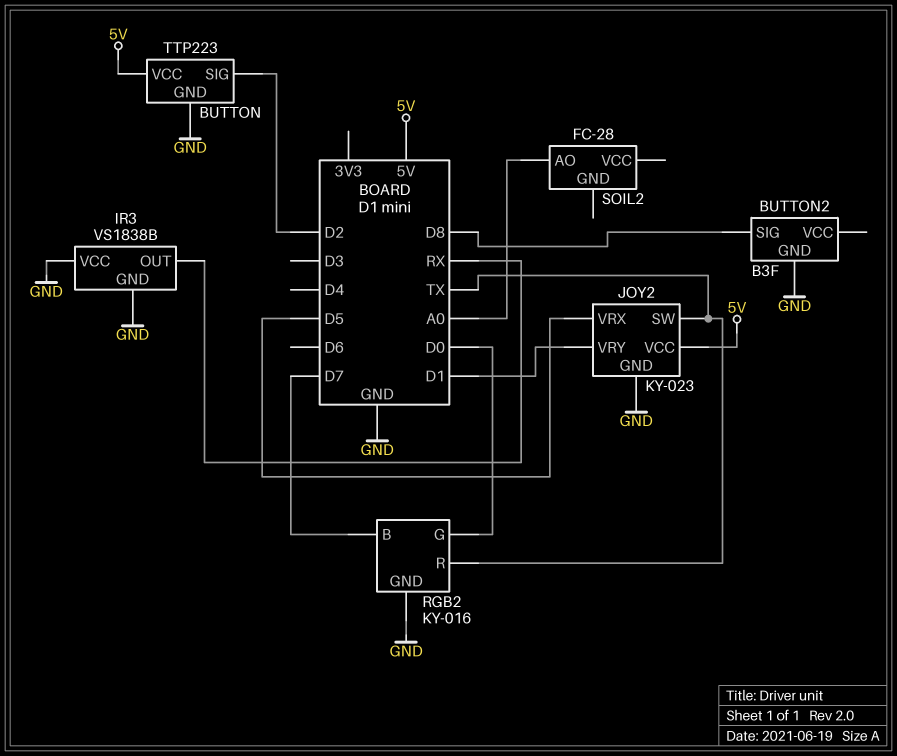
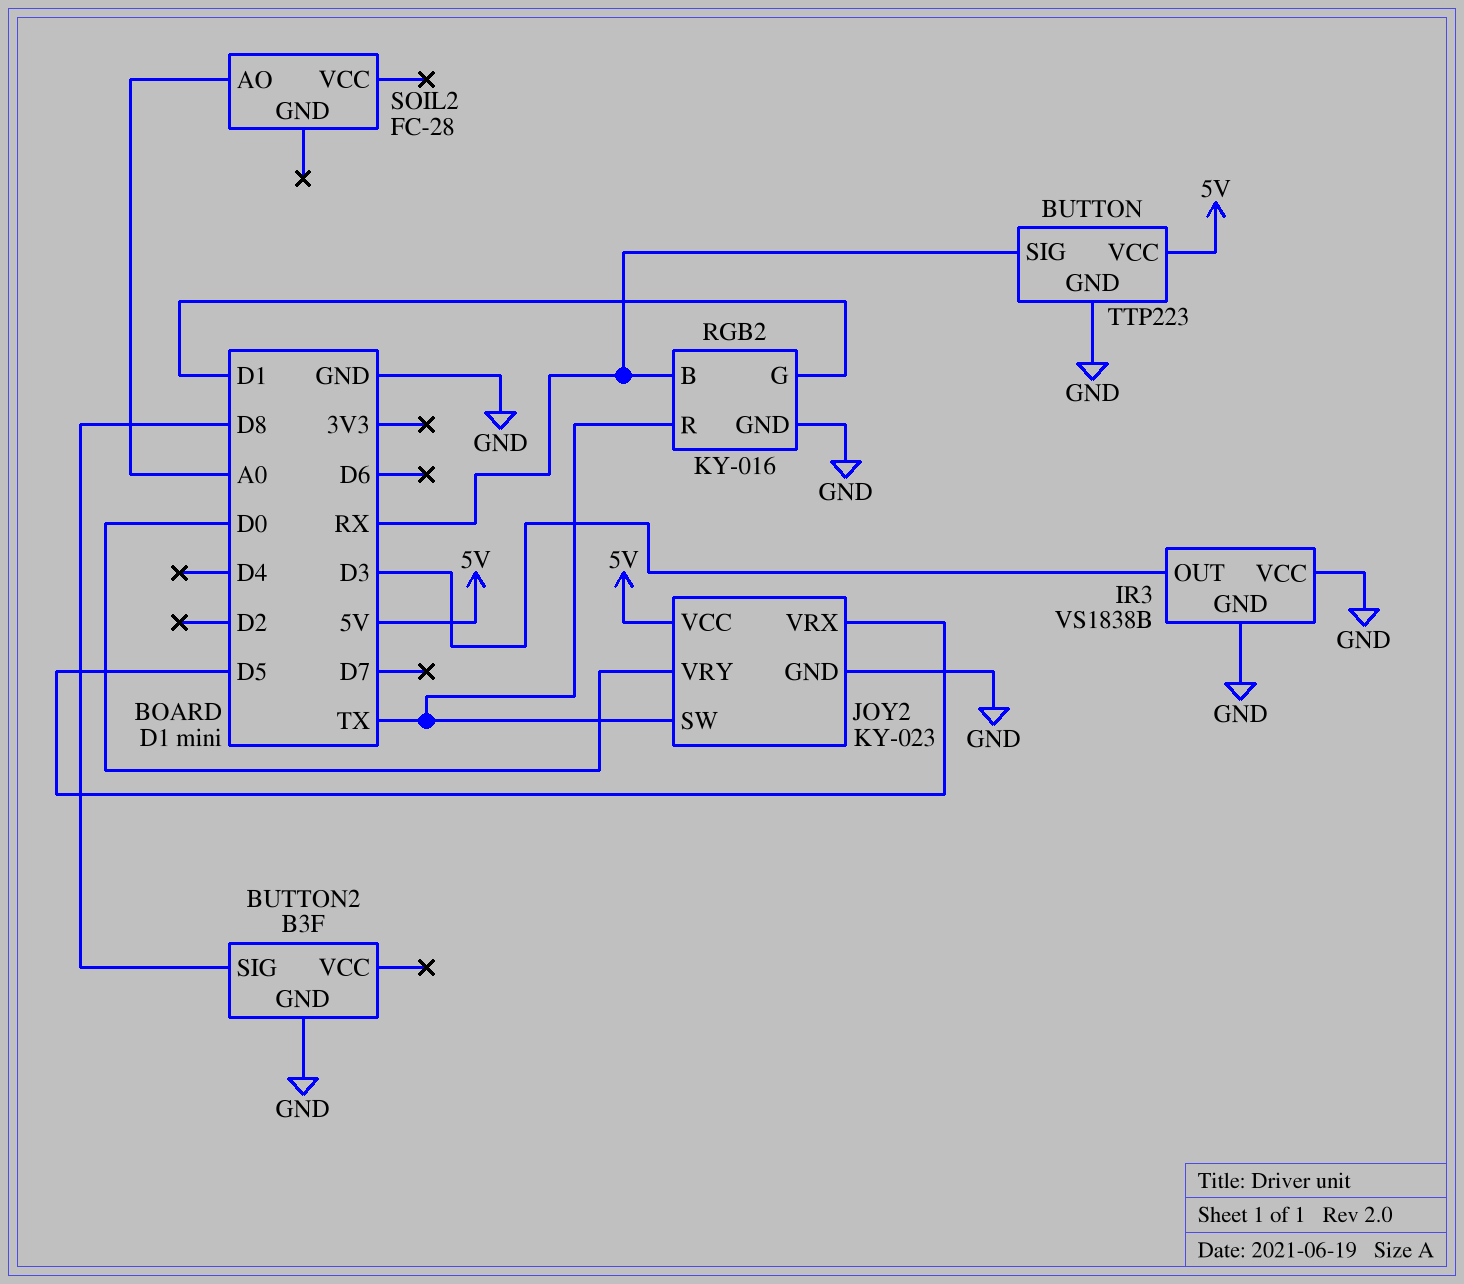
BUTTON pin SIG: D2 -> RX
IR3 pin OUT: RX -> D3
JOY2 pin VRY: D1 -> D0
RGB2 pin B: D7 -> RX
RGB2 pin G: D0 -> D1

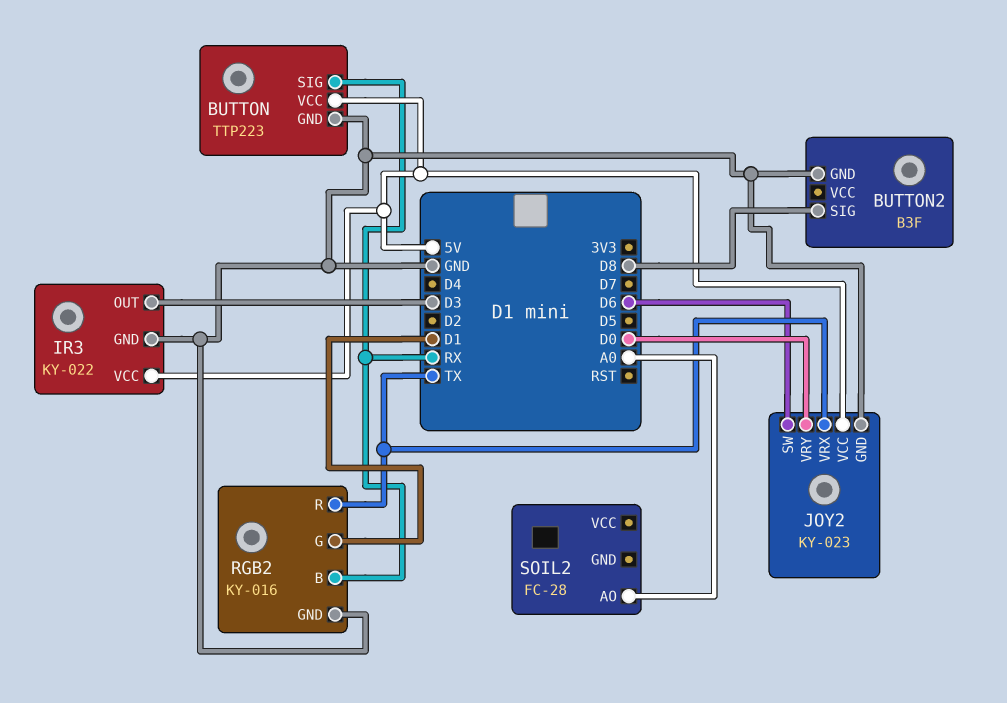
IR3: VS1838B -> KY-022
IR3 pin VCC: GND -> 5V
JOY2 pin SW: TX -> D6
JOY2 pin VRX: D5 -> TX

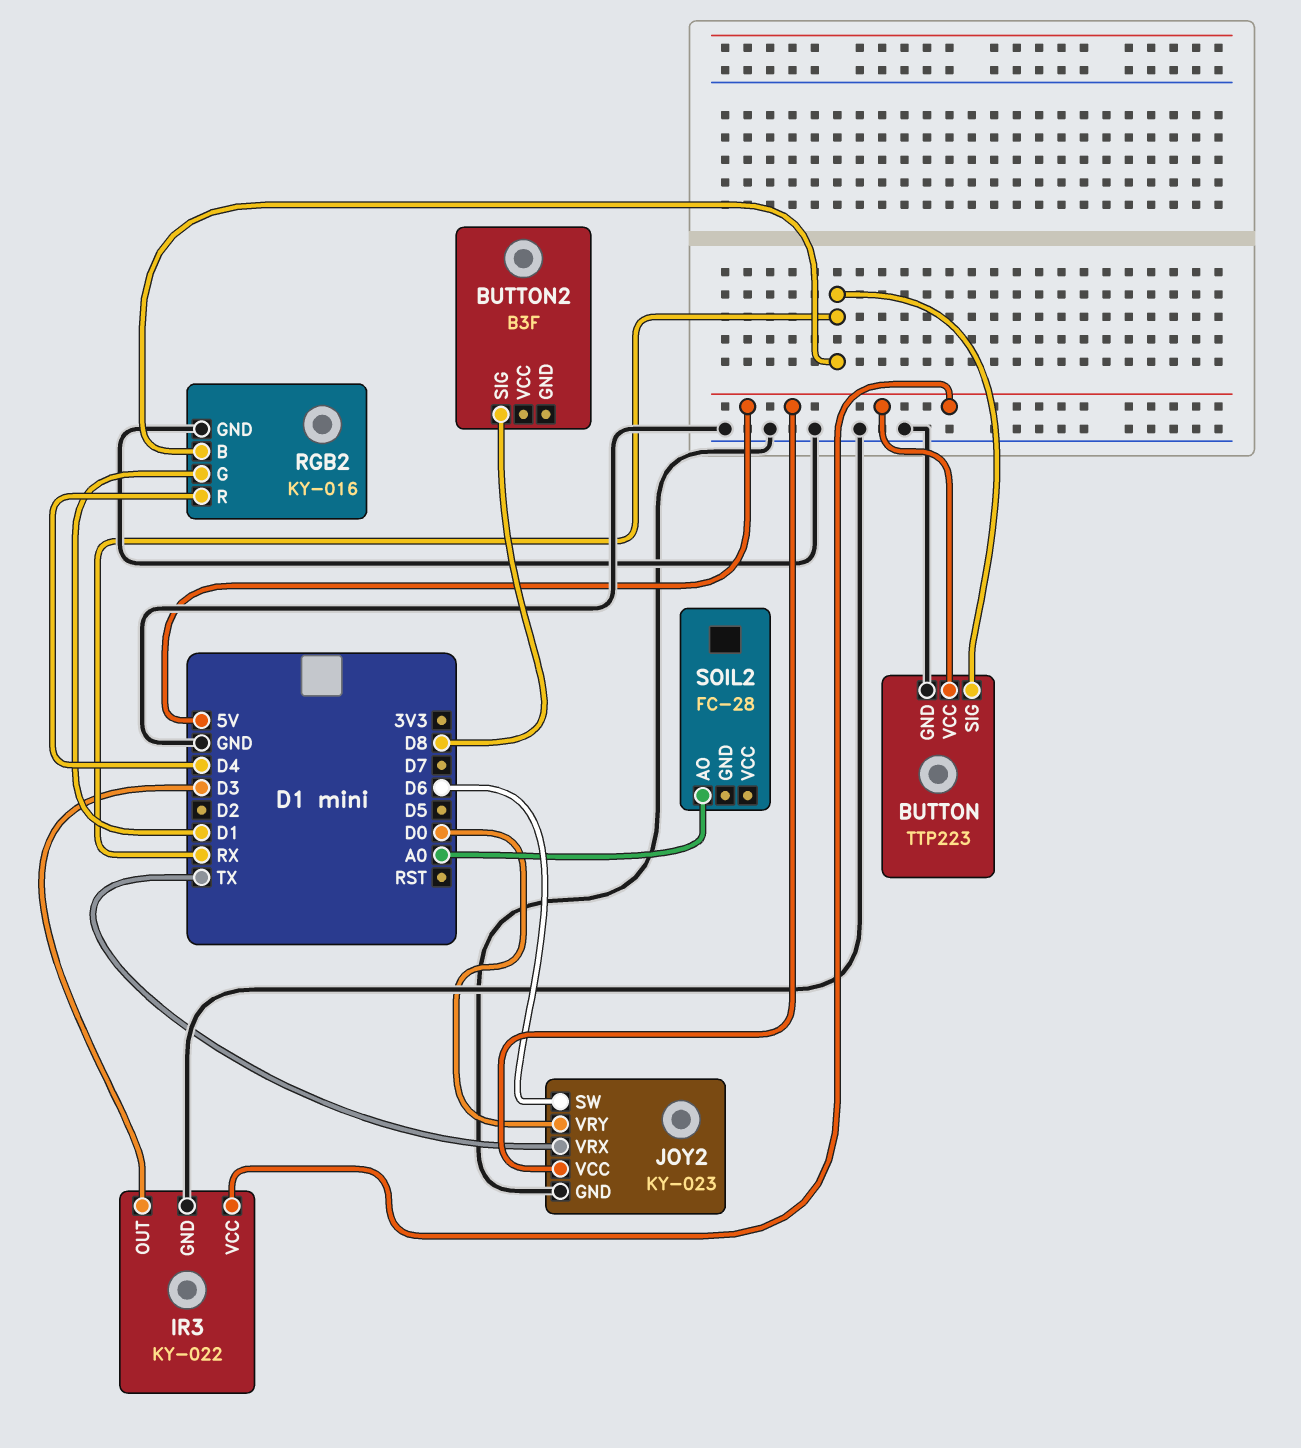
BUTTON2 pin GND: GND -> none
RGB2 pin R: TX -> D4

